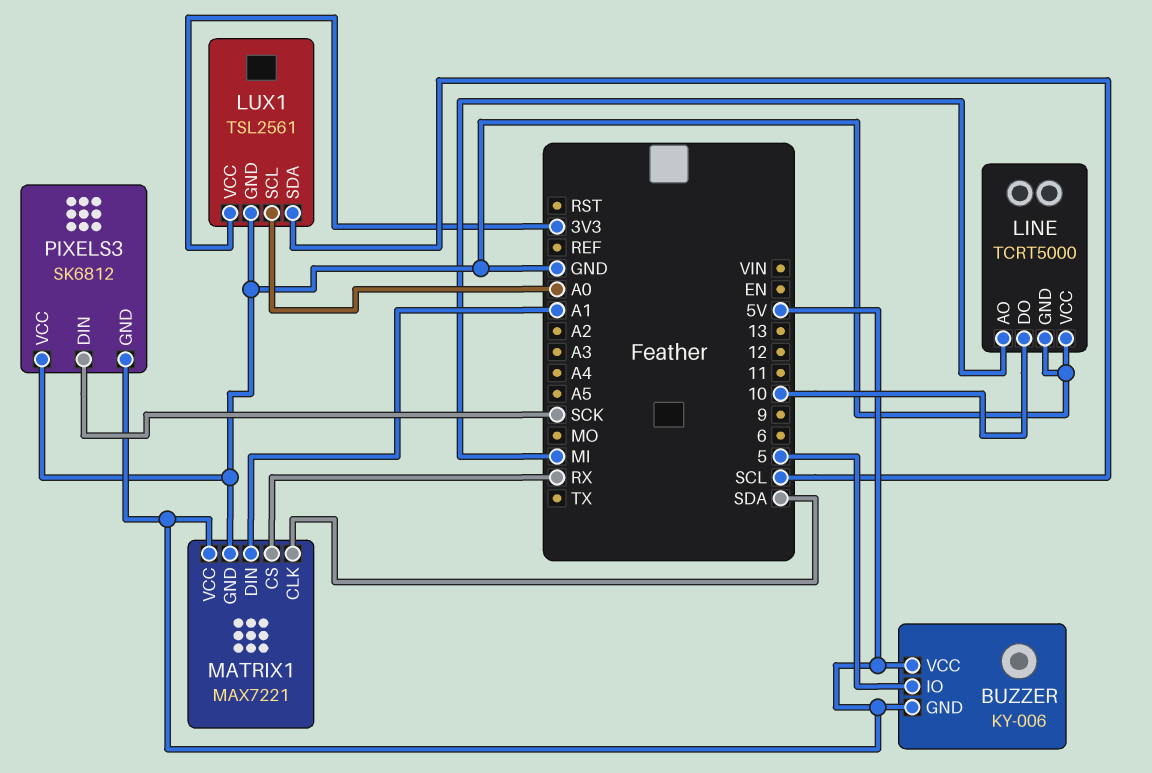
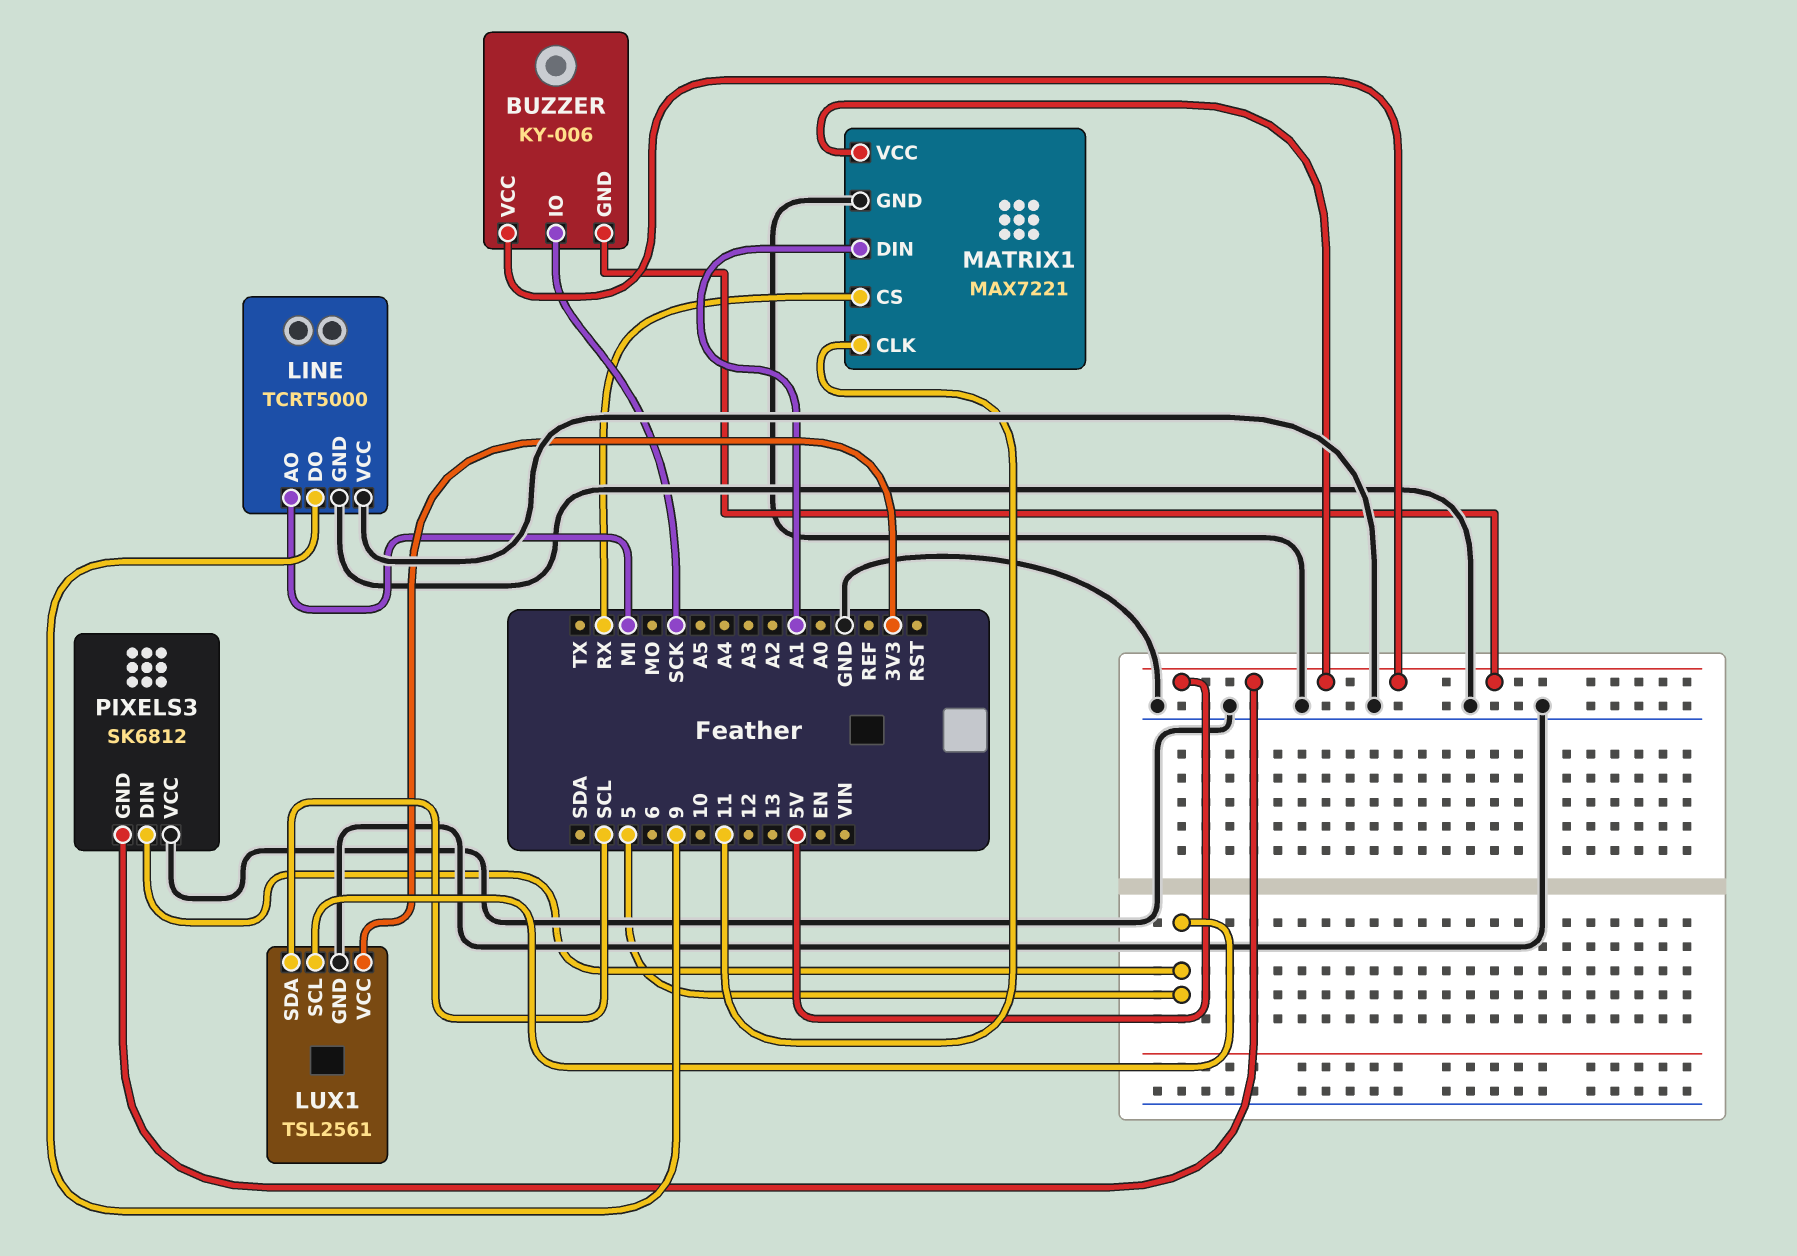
BUZZER pin IO: 5 -> SCK
LINE pin DO: 10 -> 9
LUX1 pin SCL: A0 -> 5
MATRIX1 pin CLK: SDA -> 11
PIXELS3 pin DIN: SCK -> 5

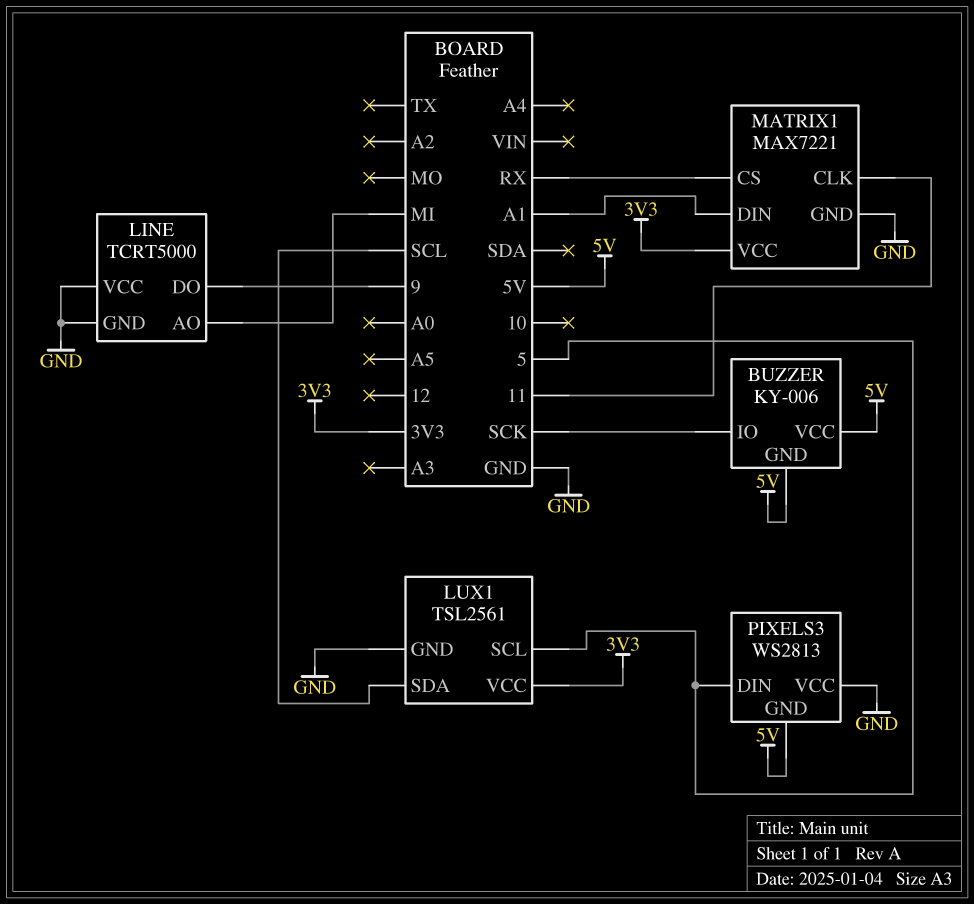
MATRIX1 pin VCC: 5V -> 3V3
PIXELS3: SK6812 -> WS2813

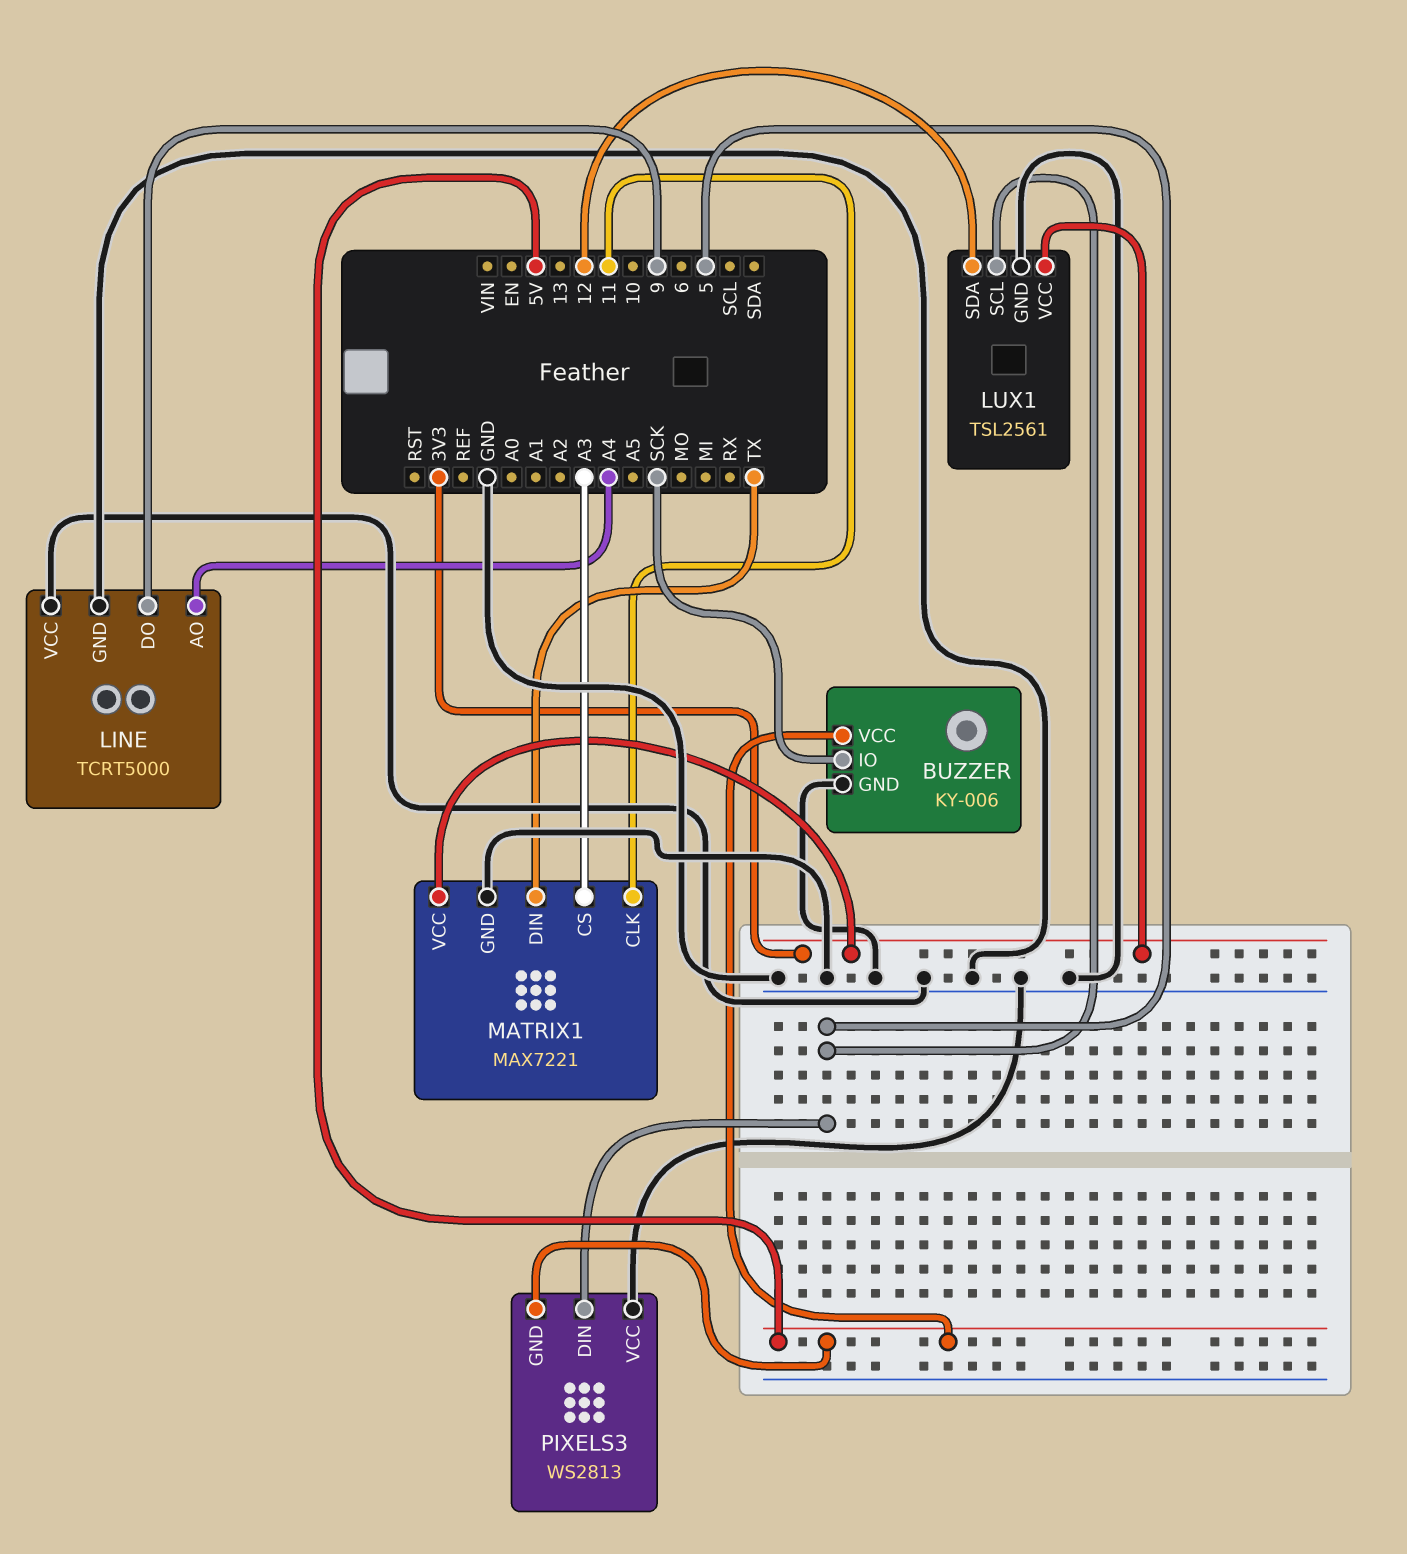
BUZZER pin GND: 5V -> GND
LINE pin AO: MI -> A4
LUX1 pin SDA: SCL -> 12
MATRIX1 pin CS: RX -> A3
MATRIX1 pin DIN: A1 -> TX

